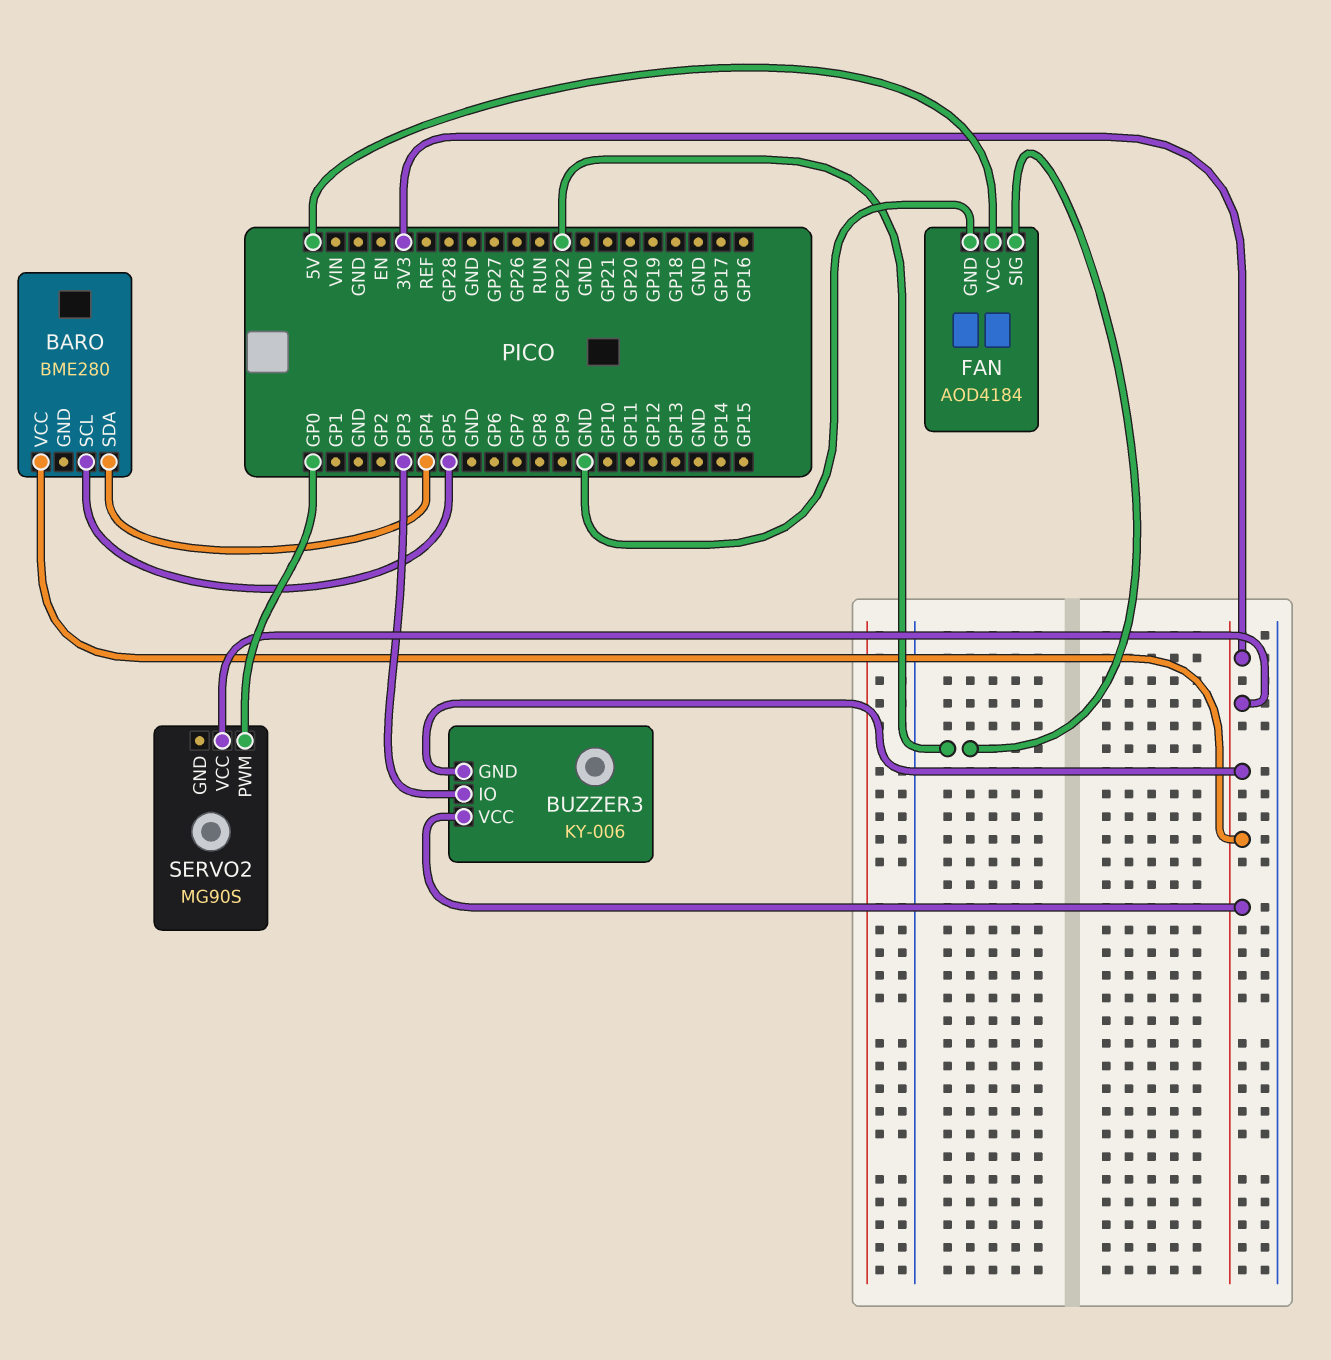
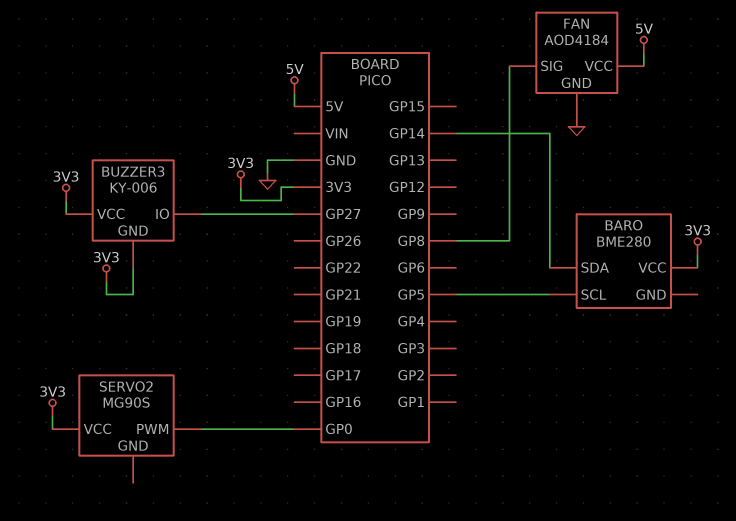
BARO pin SDA: GP4 -> GP14
BUZZER3 pin IO: GP3 -> GP27
FAN pin SIG: GP22 -> GP8

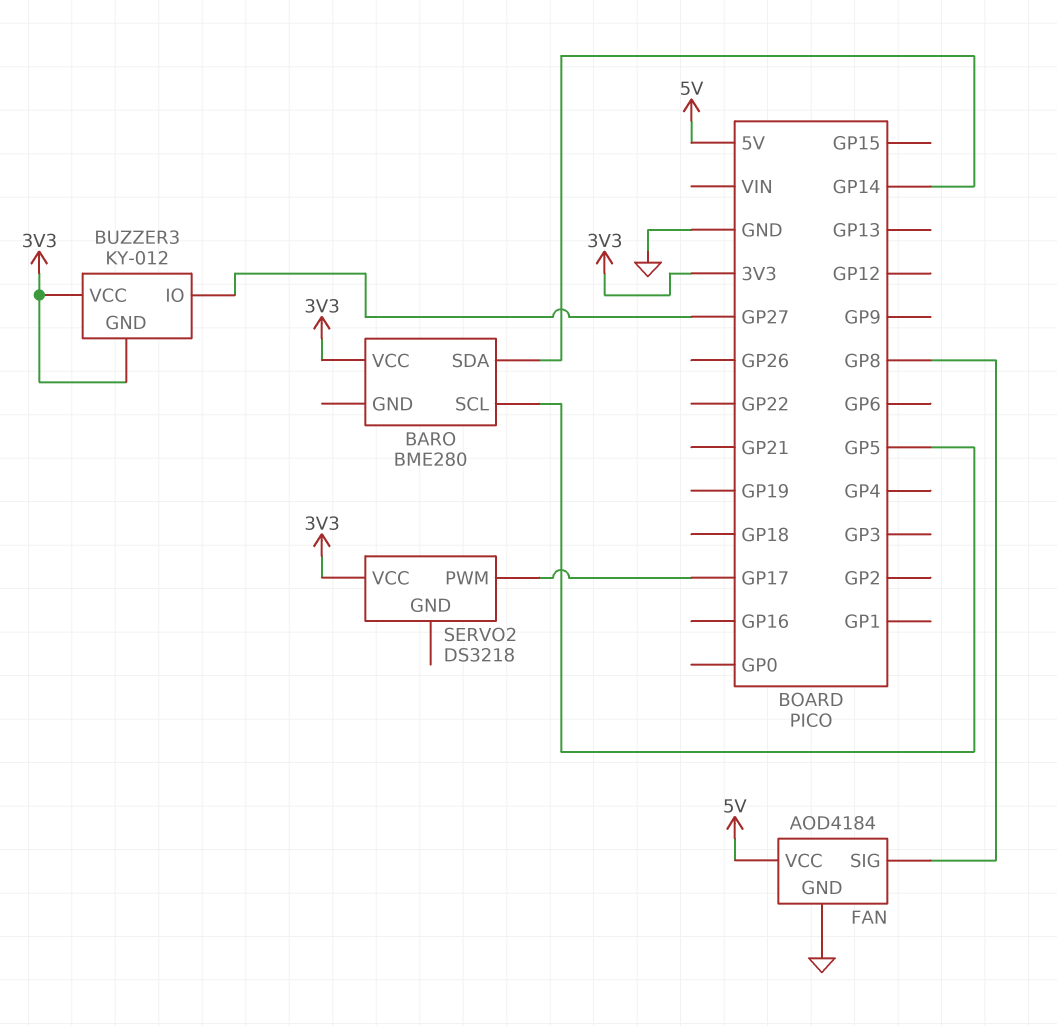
BUZZER3: KY-006 -> KY-012
SERVO2: MG90S -> DS3218
SERVO2 pin PWM: GP0 -> GP17

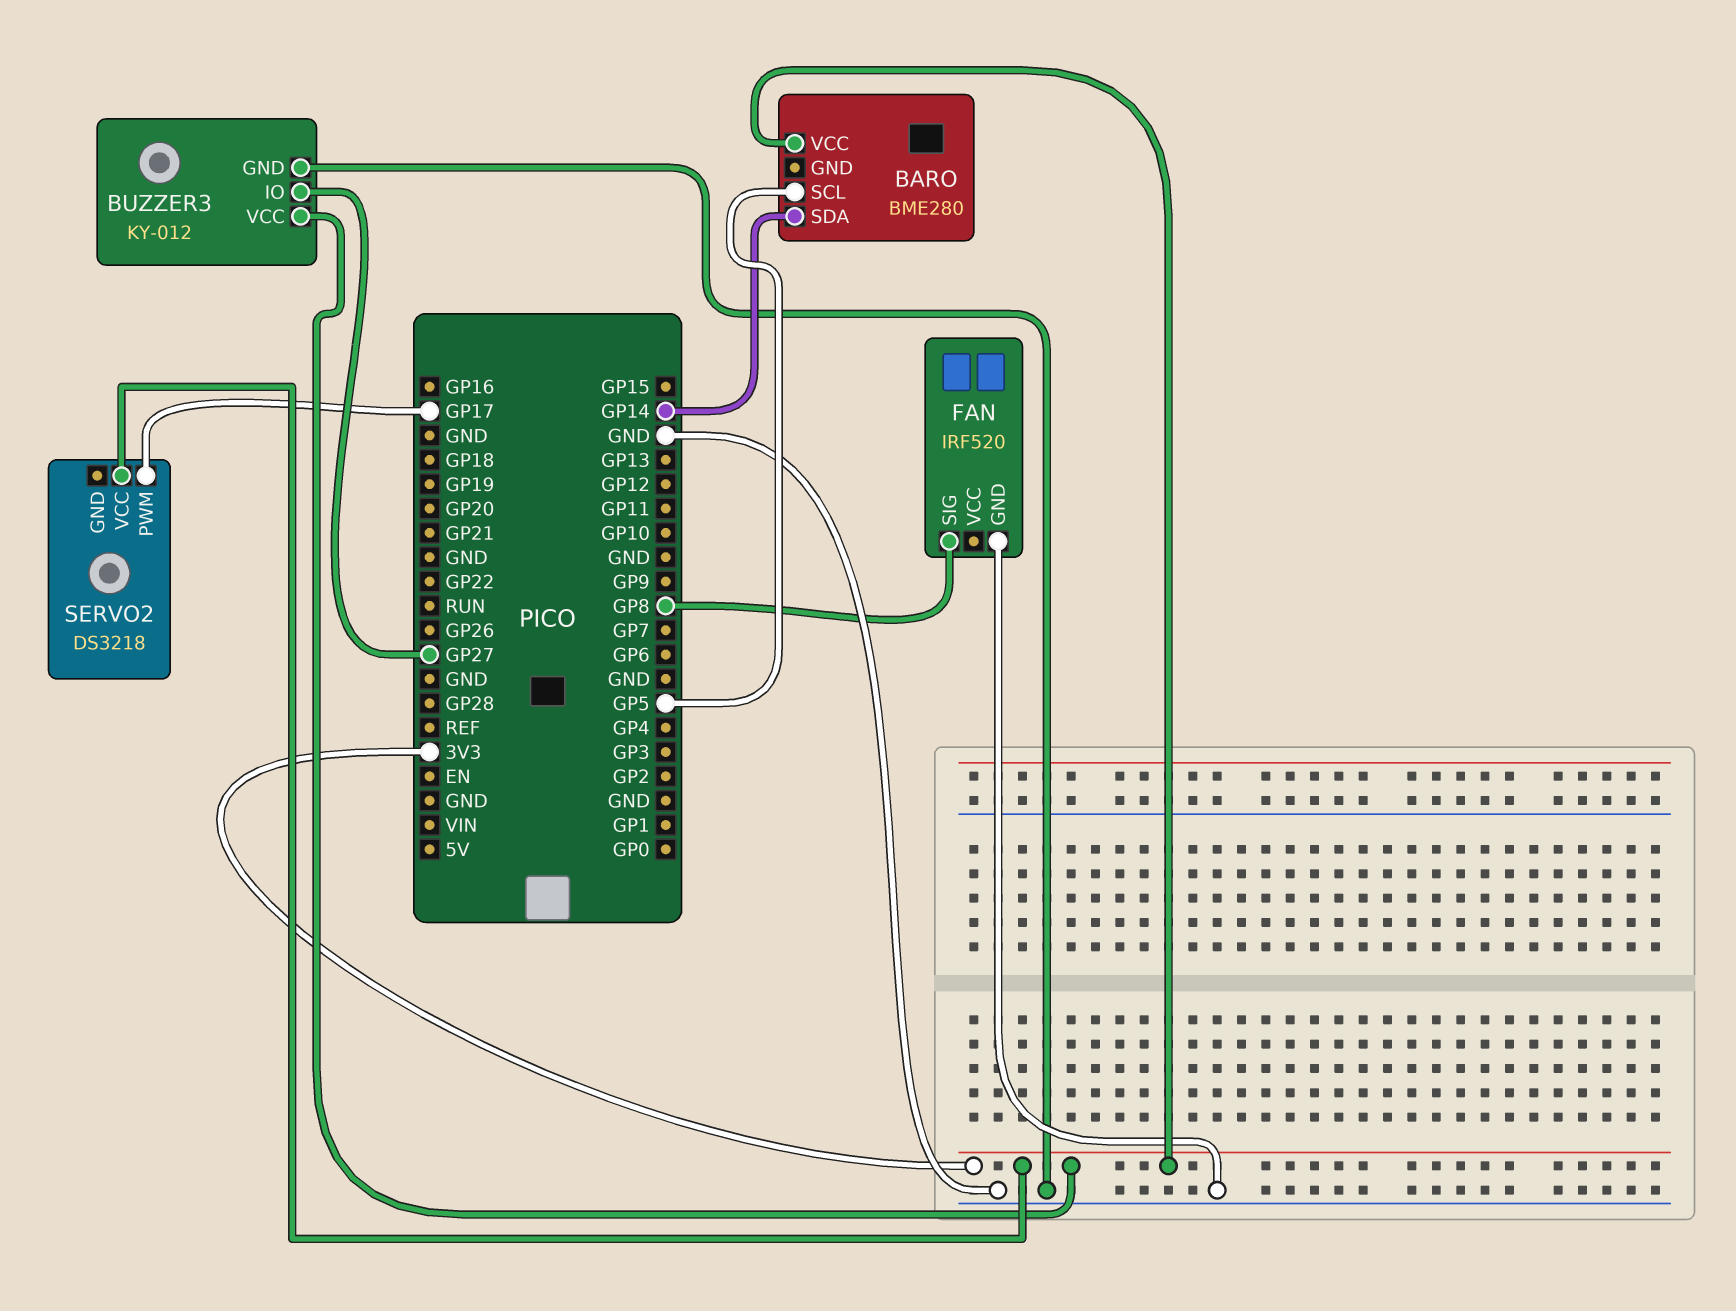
BUZZER3 pin GND: 3V3 -> GND
FAN: AOD4184 -> IRF520
FAN pin VCC: 5V -> none

